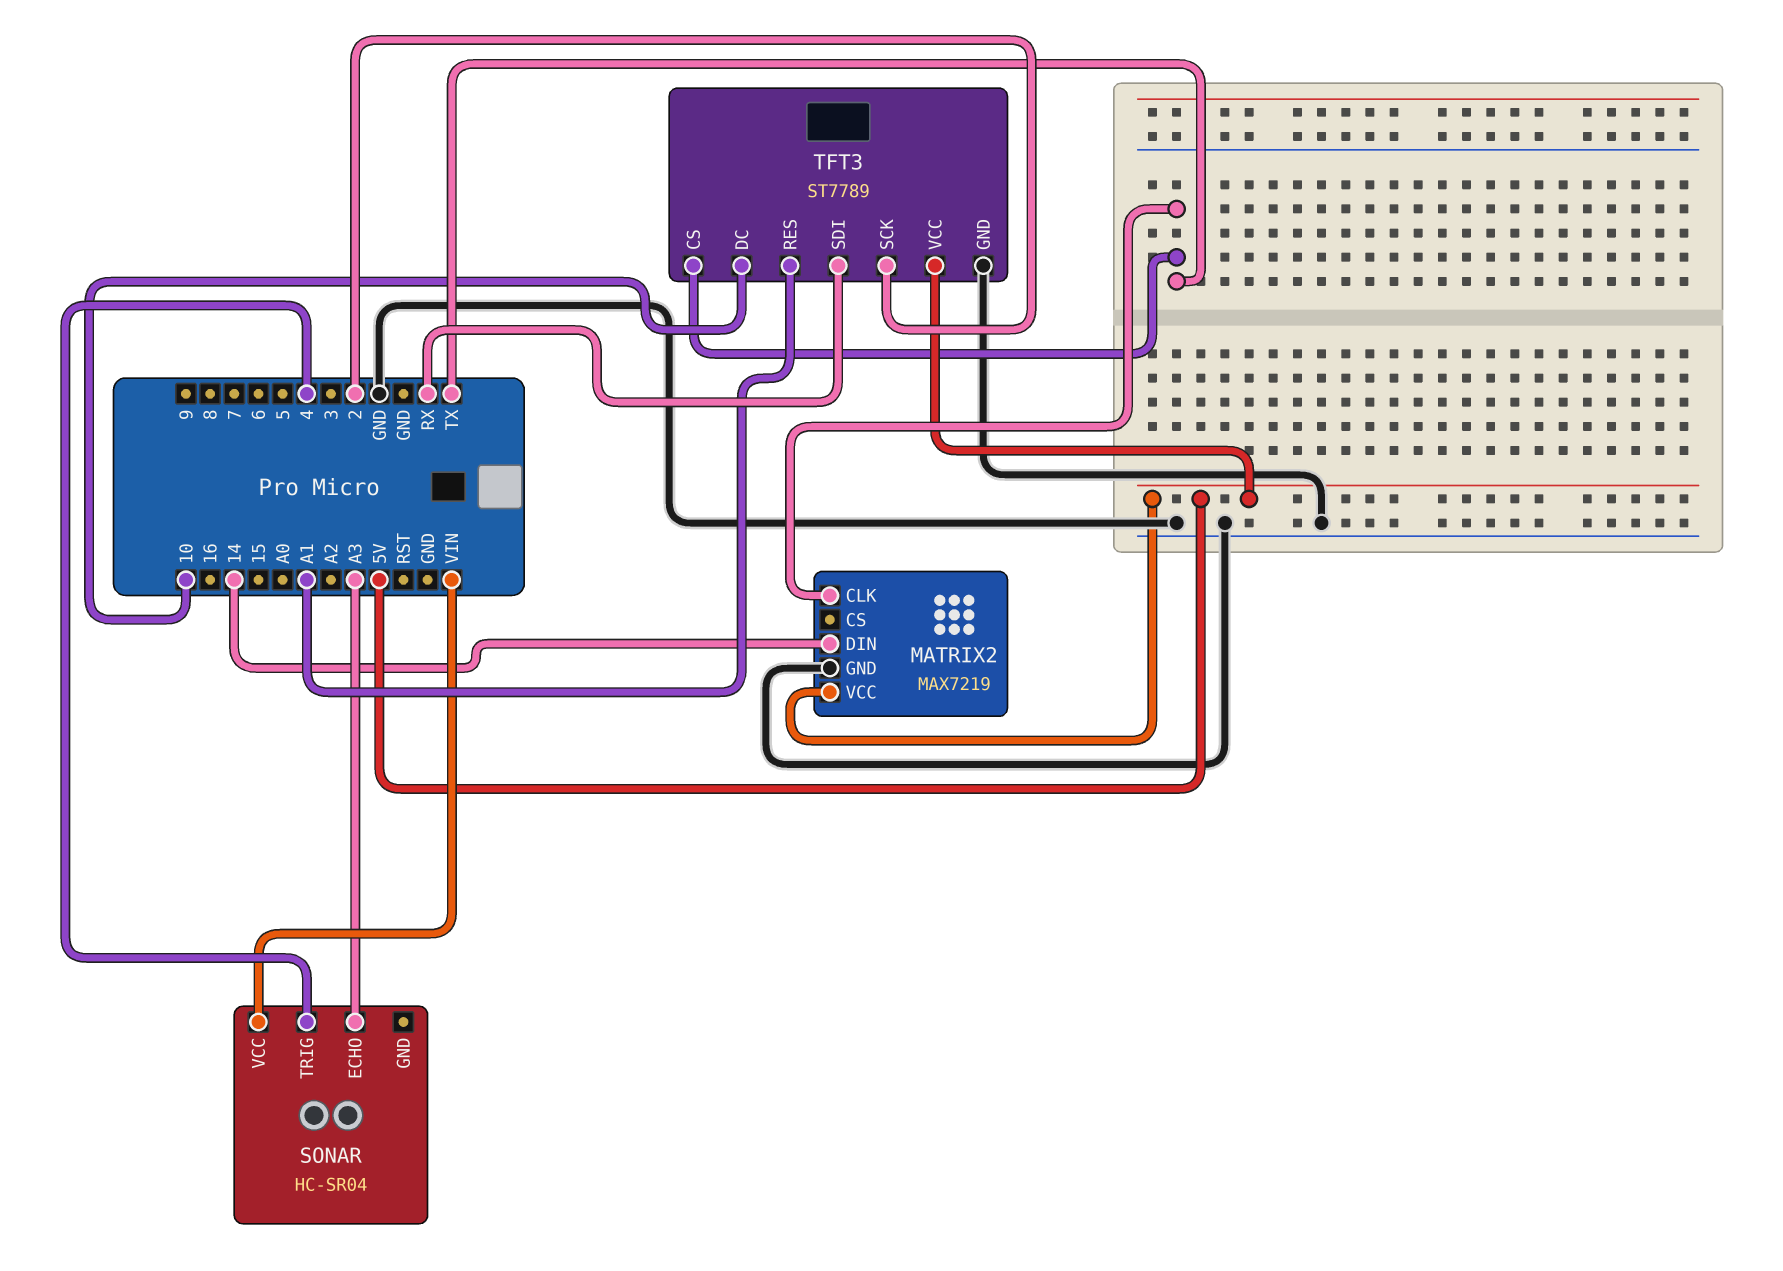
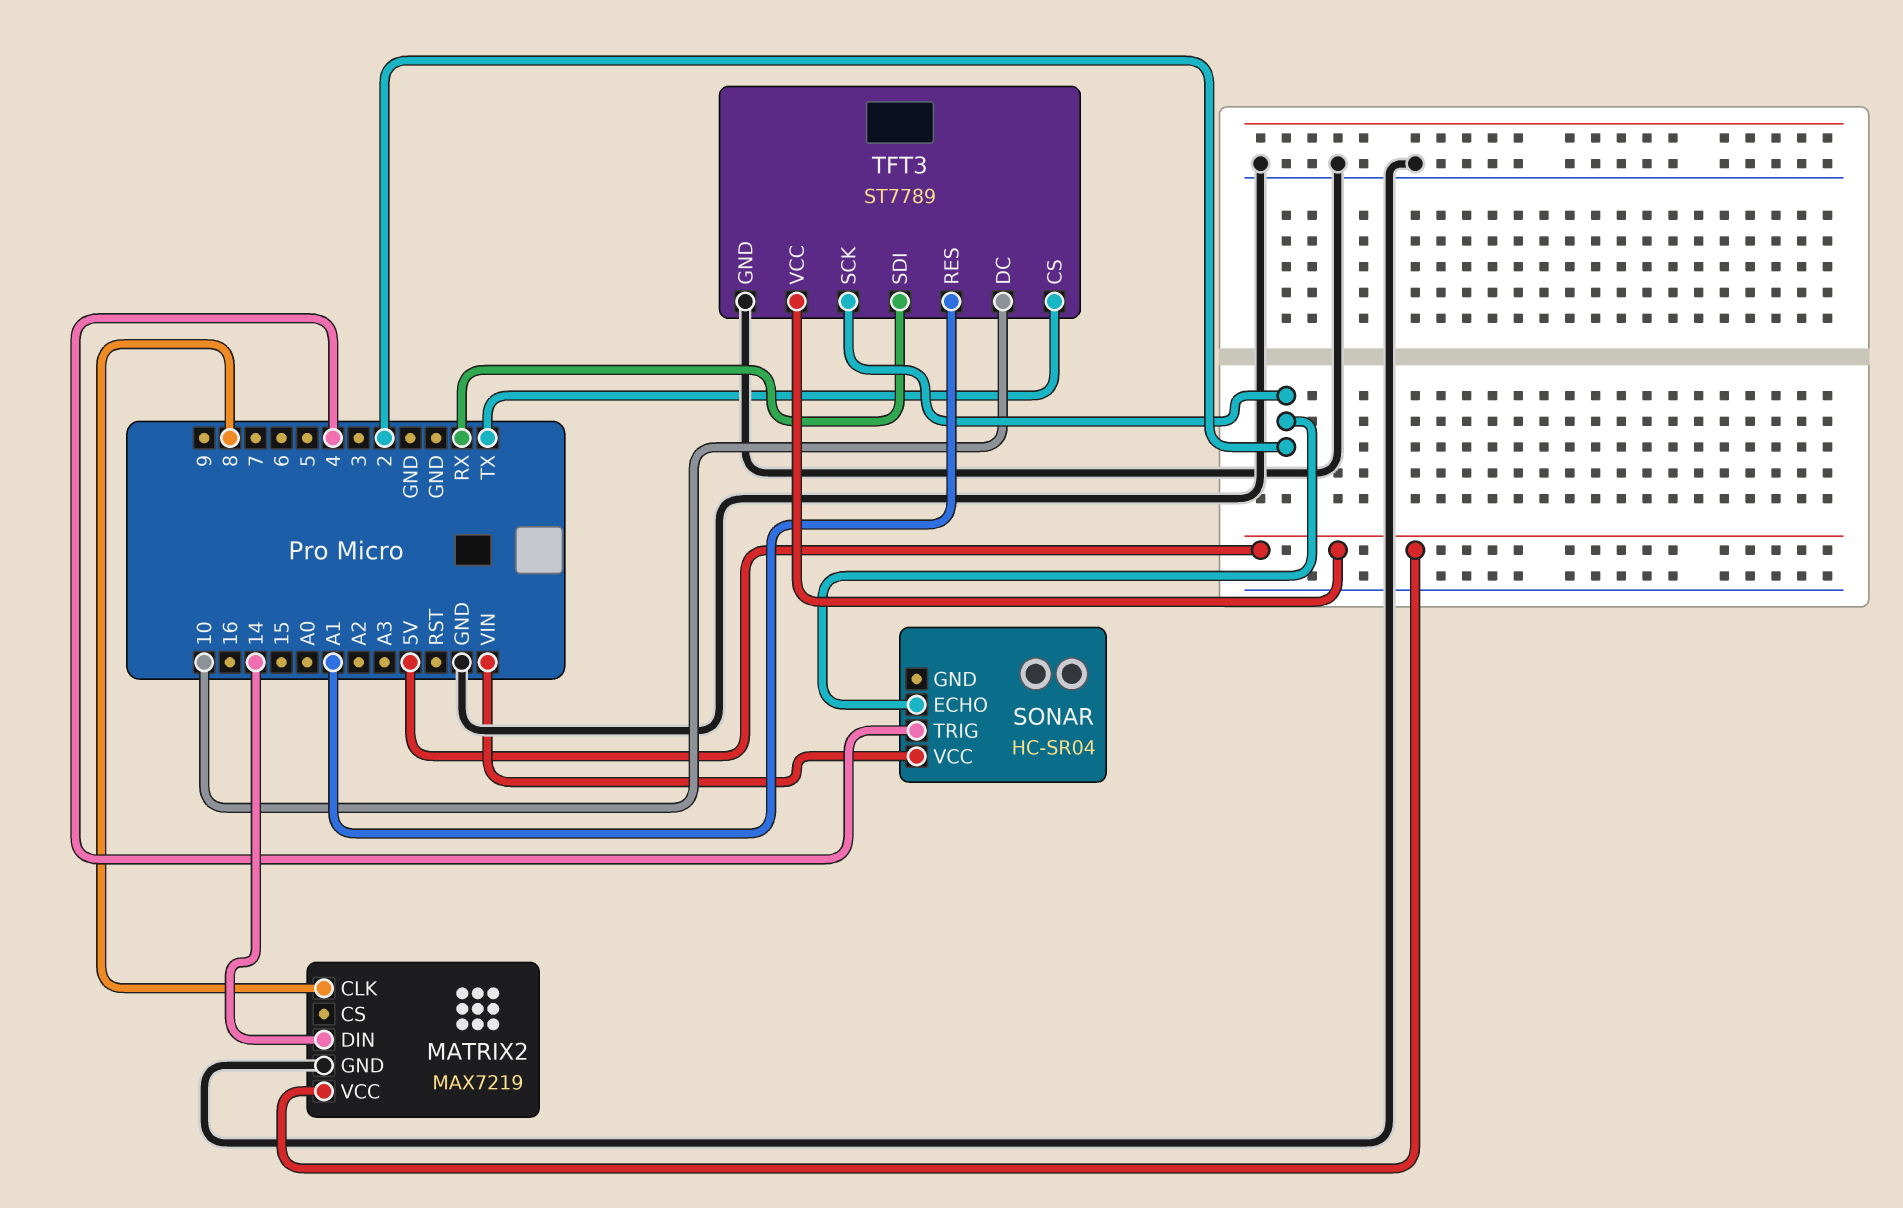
MATRIX2 pin CLK: TX -> 8
SONAR pin ECHO: A3 -> 2

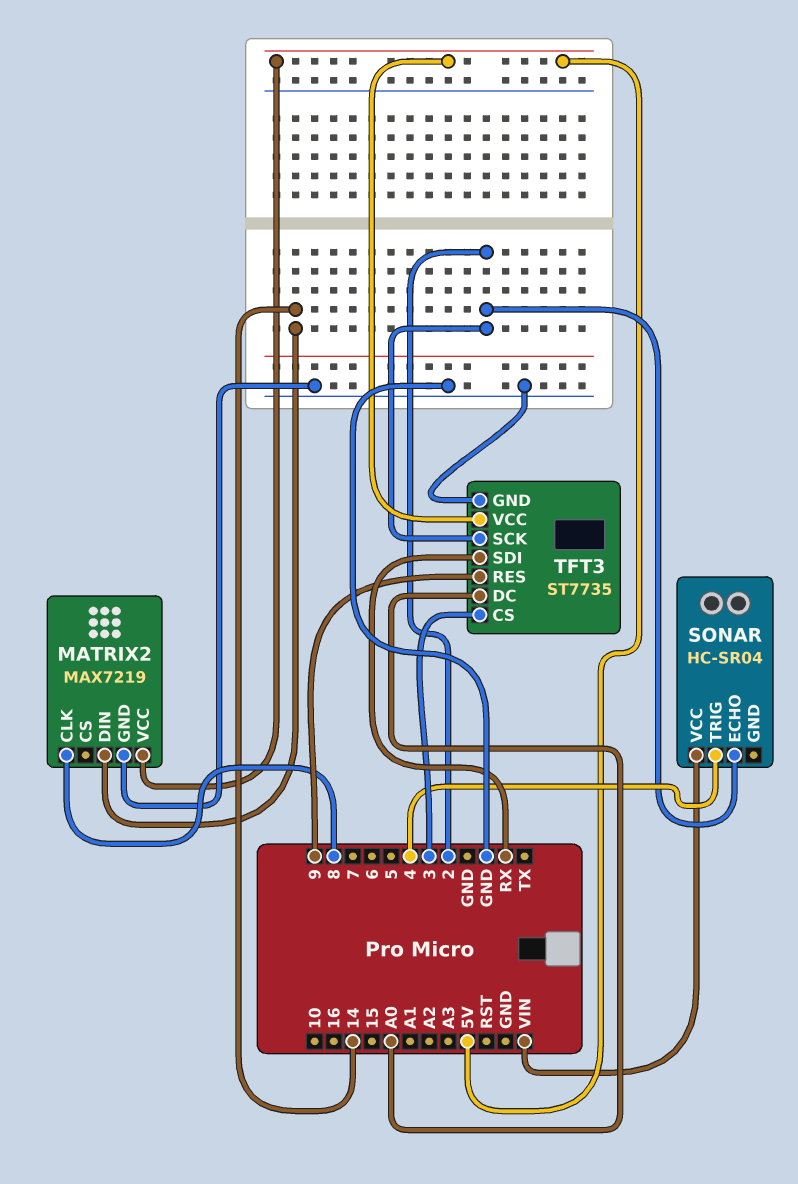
TFT3: ST7789 -> ST7735
TFT3 pin CS: TX -> 3
TFT3 pin DC: 10 -> A0
TFT3 pin RES: A1 -> 9

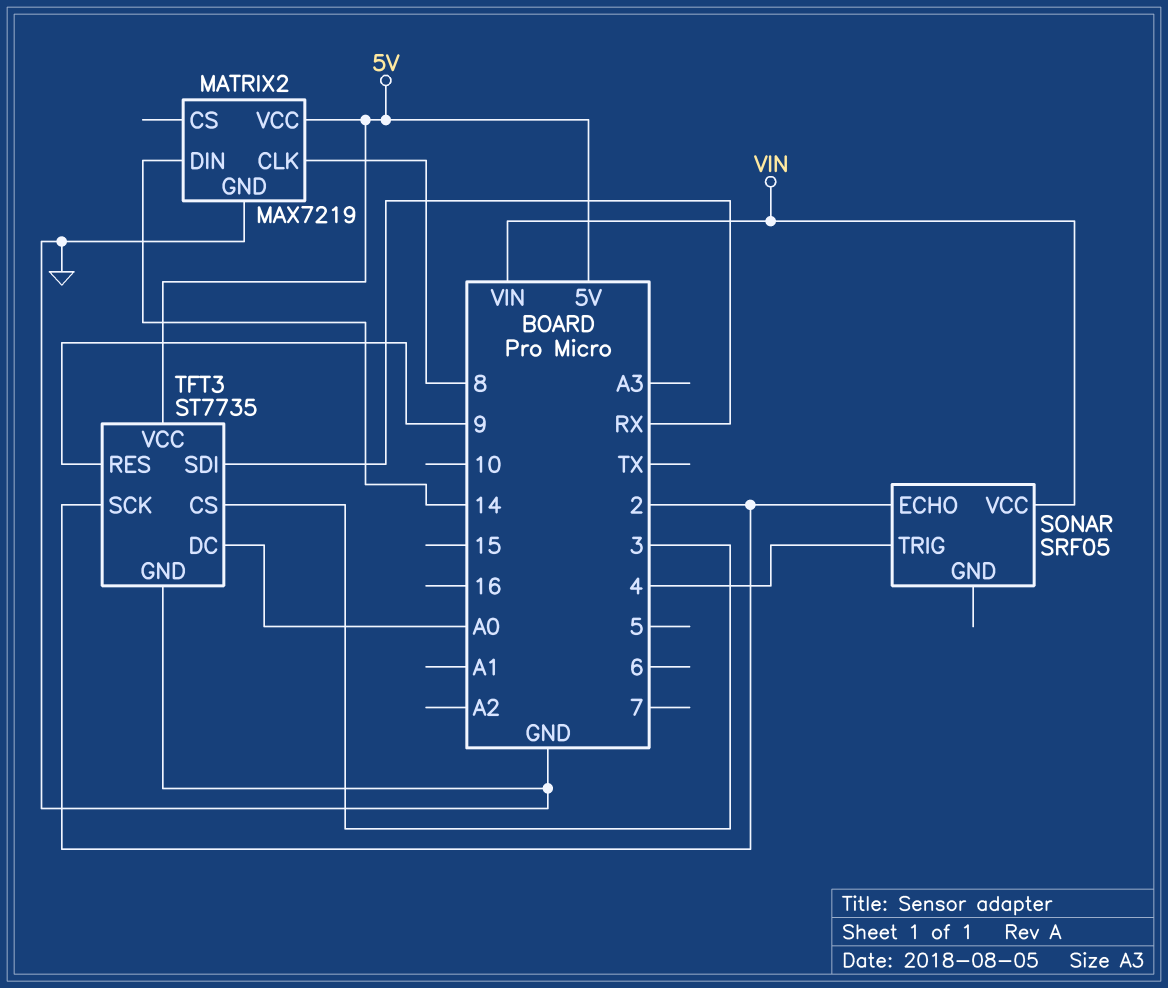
SONAR: HC-SR04 -> SRF05

